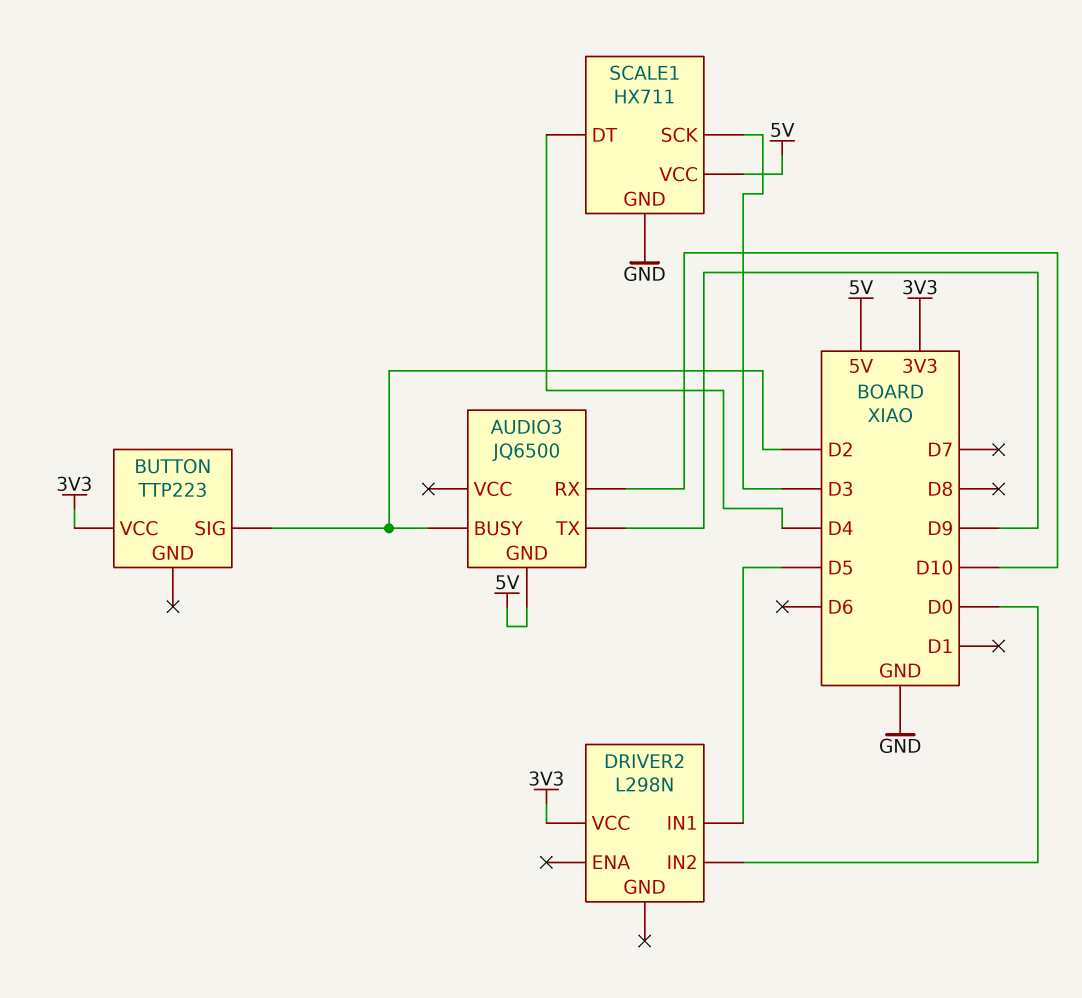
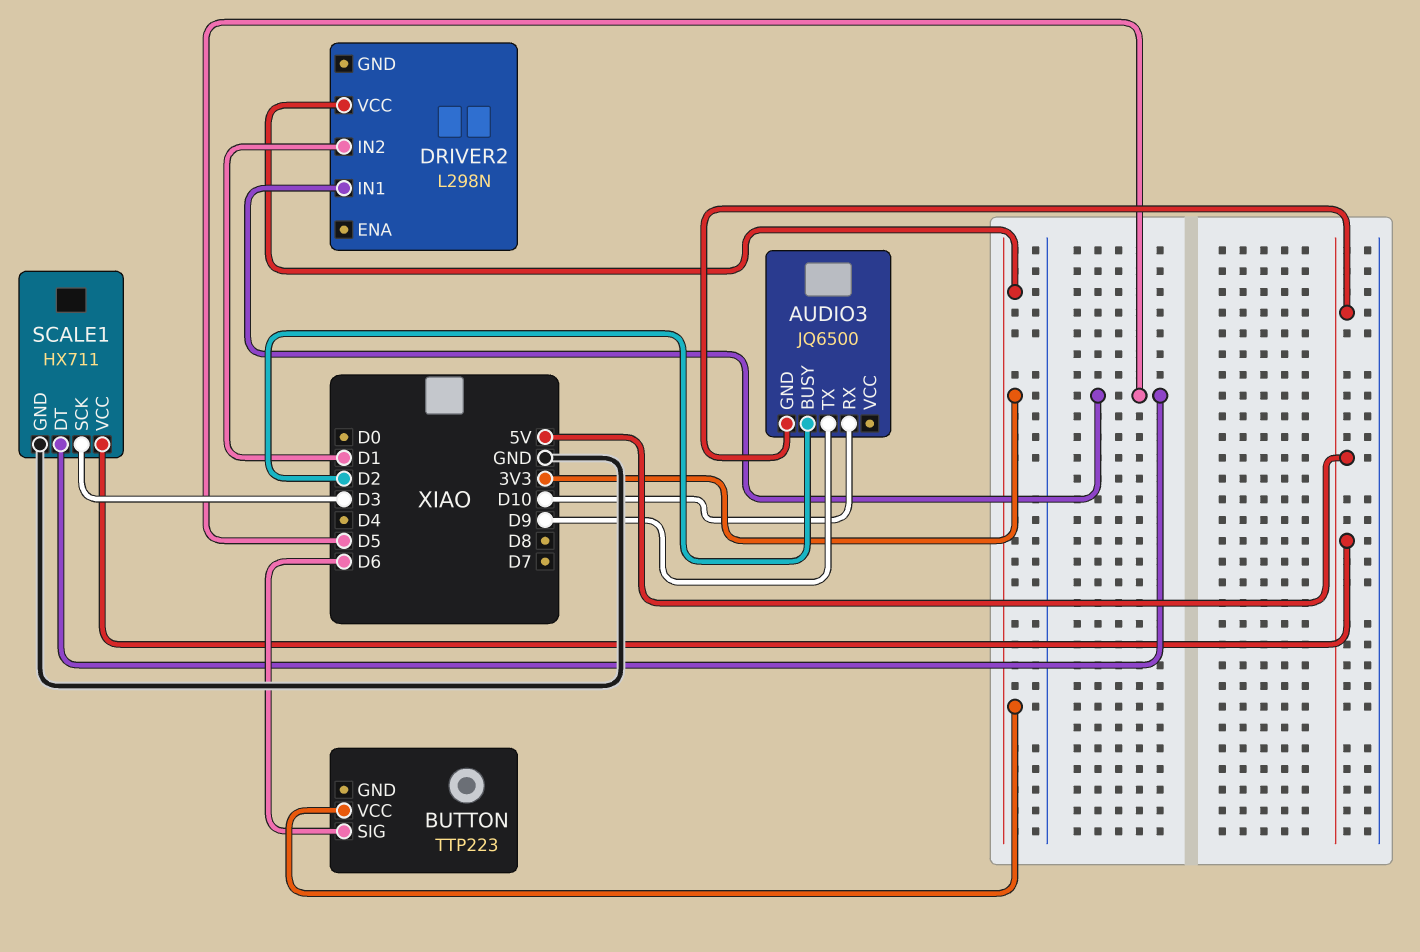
BUTTON pin SIG: D2 -> D6
DRIVER2 pin IN2: D0 -> D1
SCALE1 pin DT: D4 -> D5

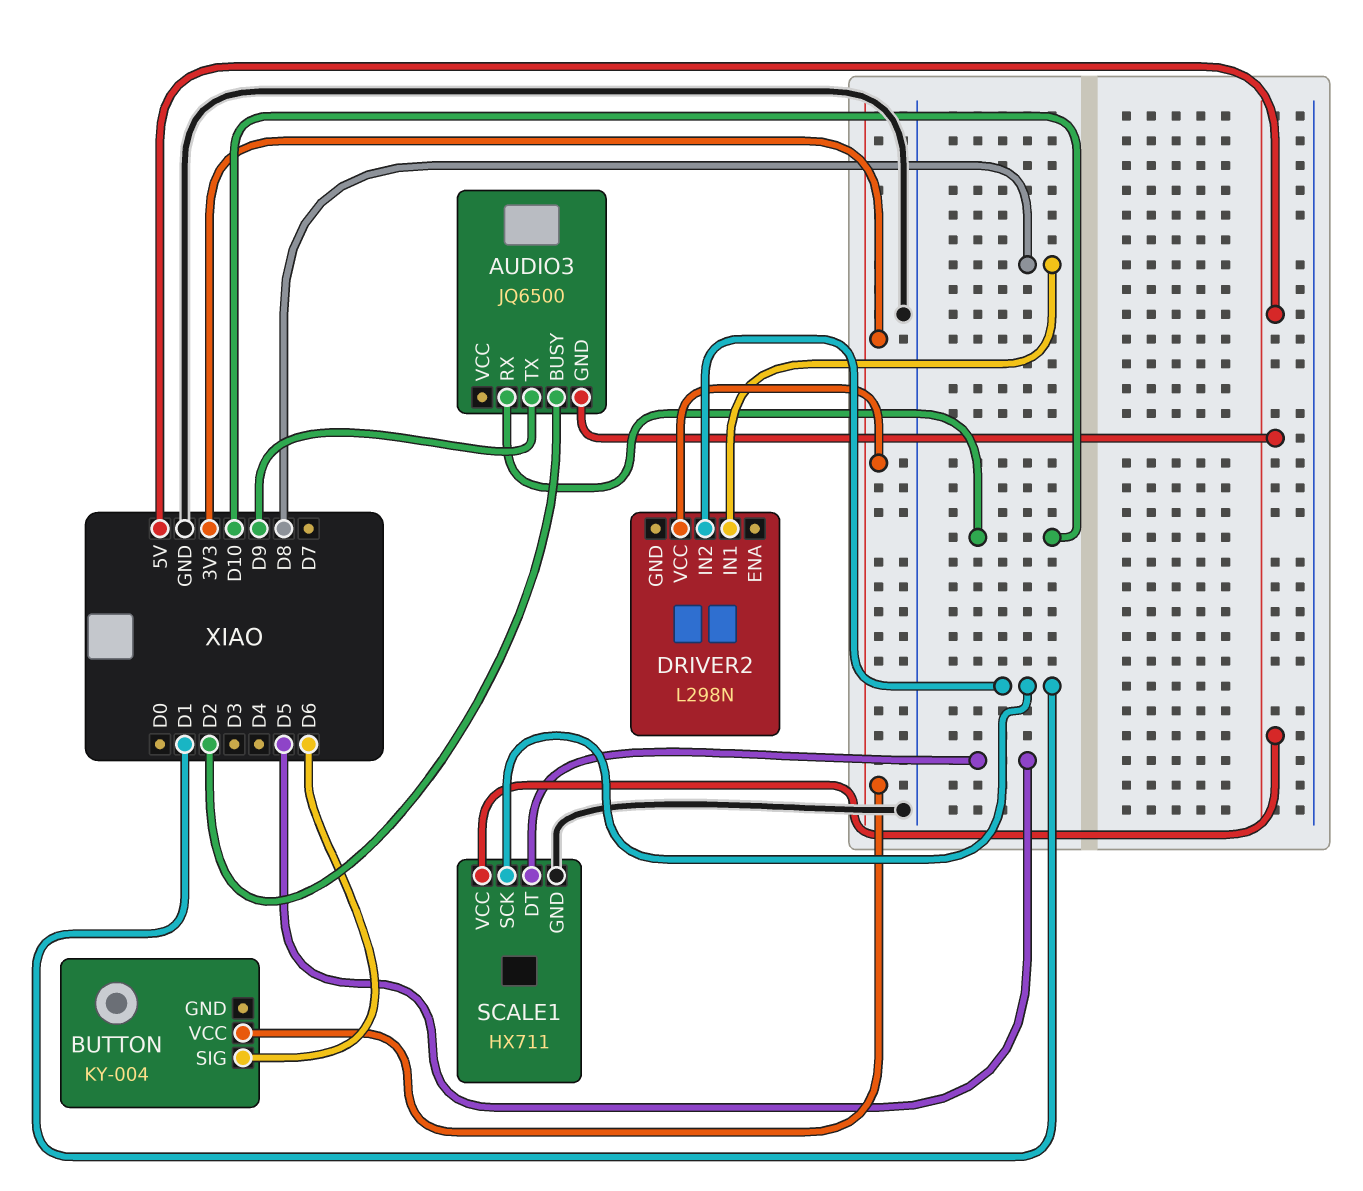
BUTTON: TTP223 -> KY-004
DRIVER2 pin IN1: D5 -> D8
SCALE1 pin SCK: D3 -> D1

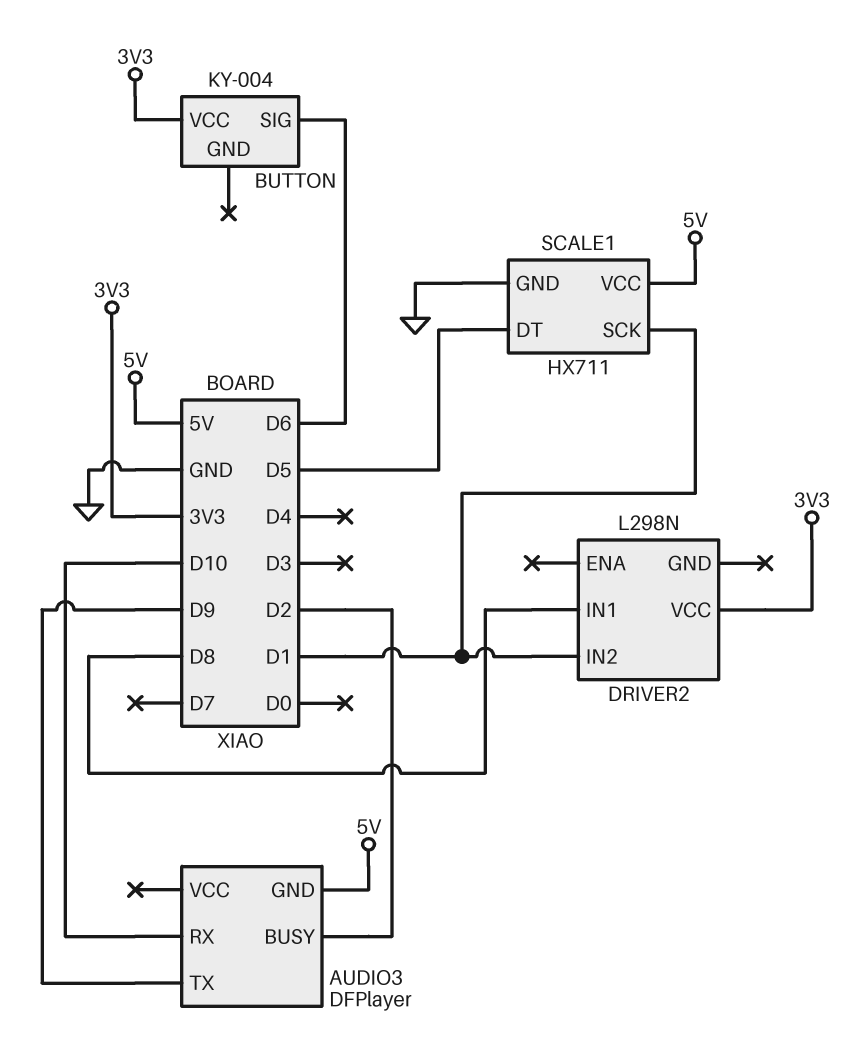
AUDIO3: JQ6500 -> DFPlayer

